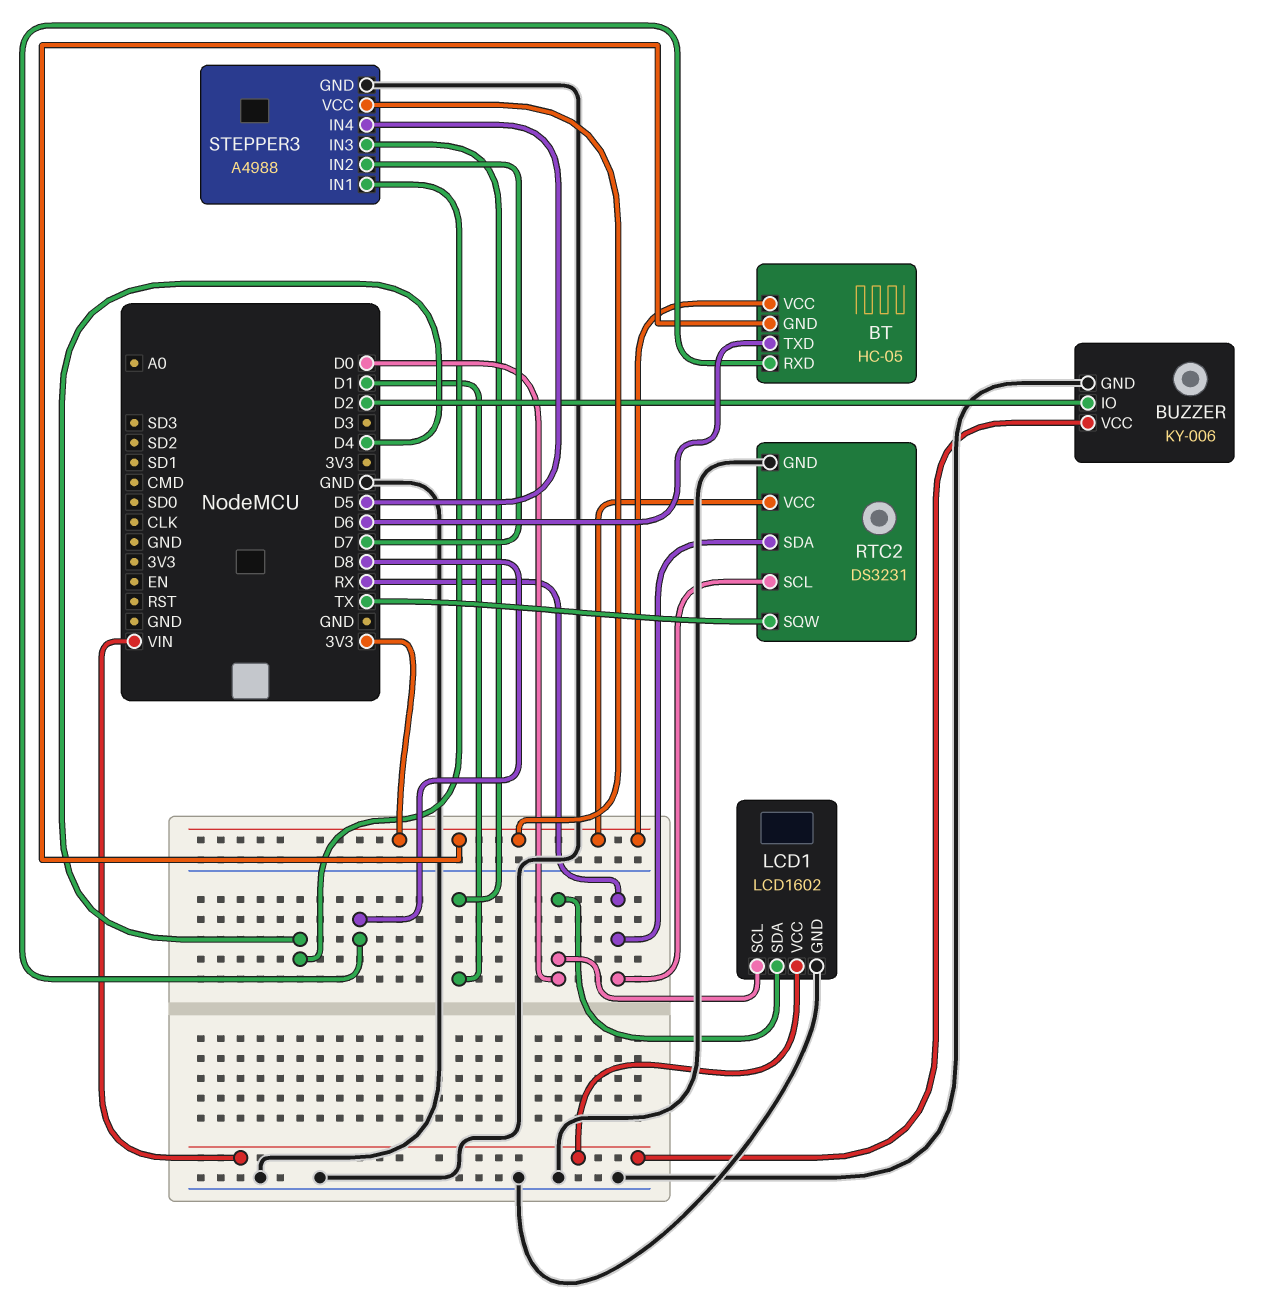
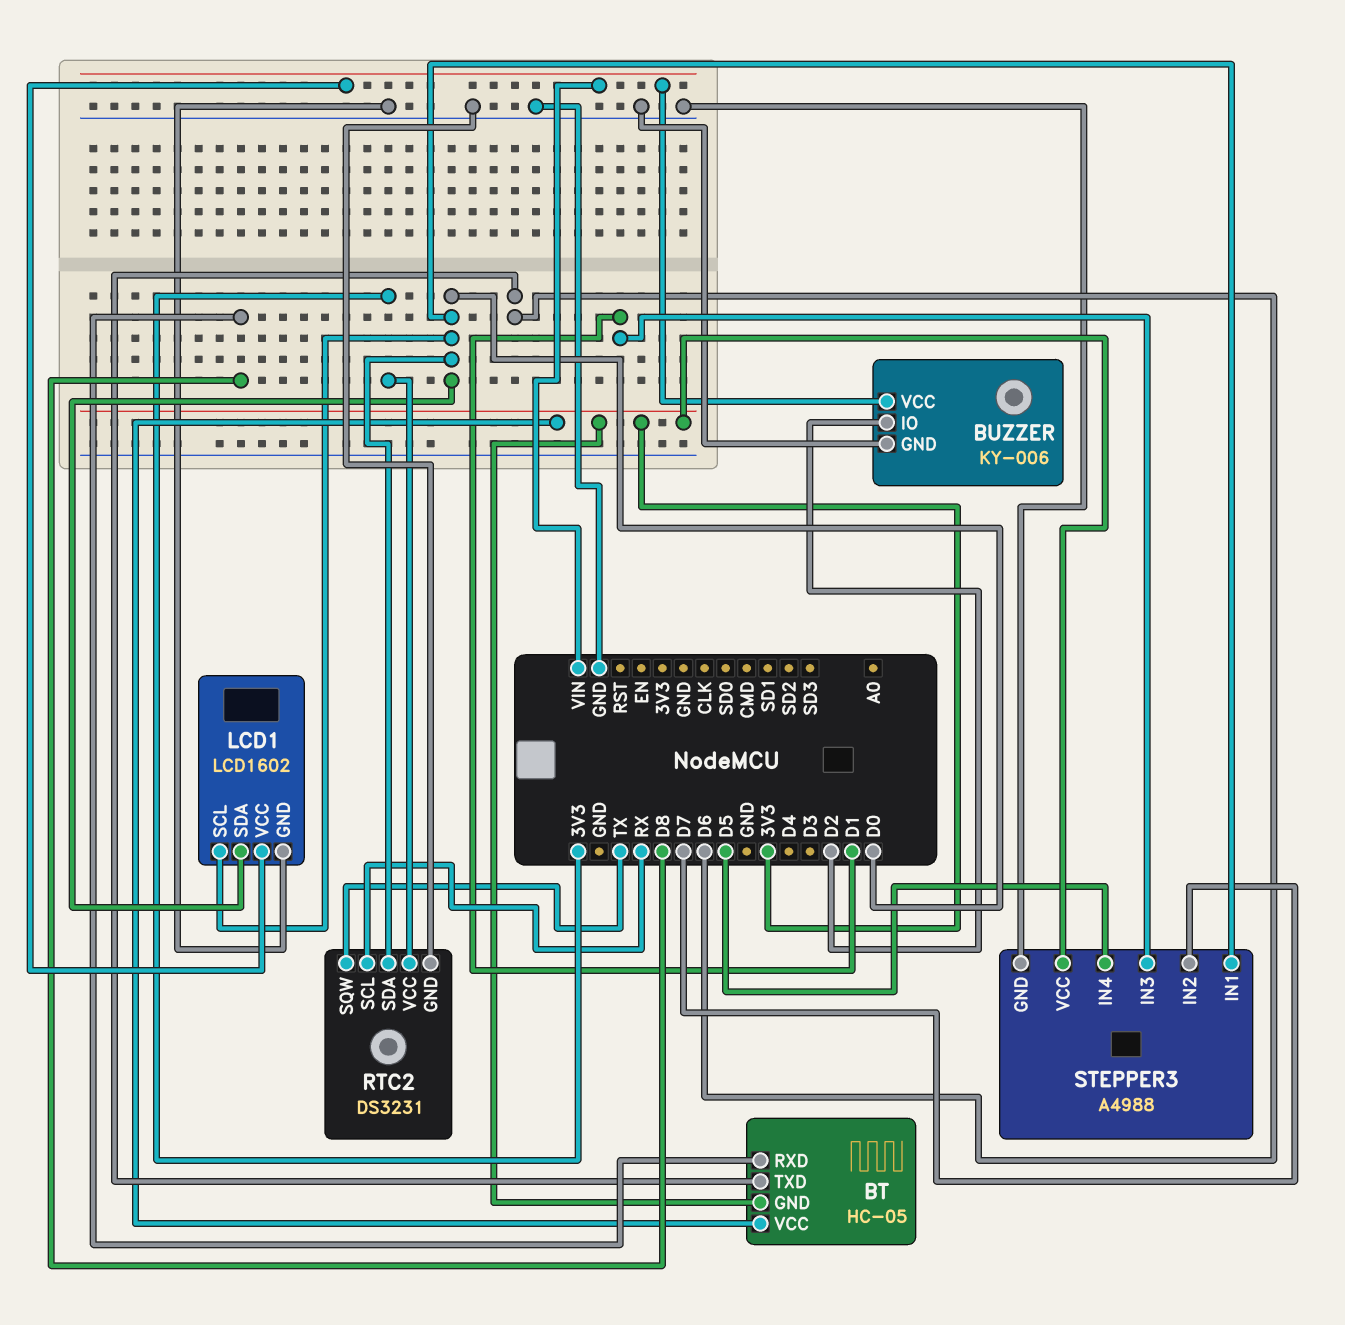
RTC2 pin SDA: RX -> D0
STEPPER3 pin IN1: D4 -> D0

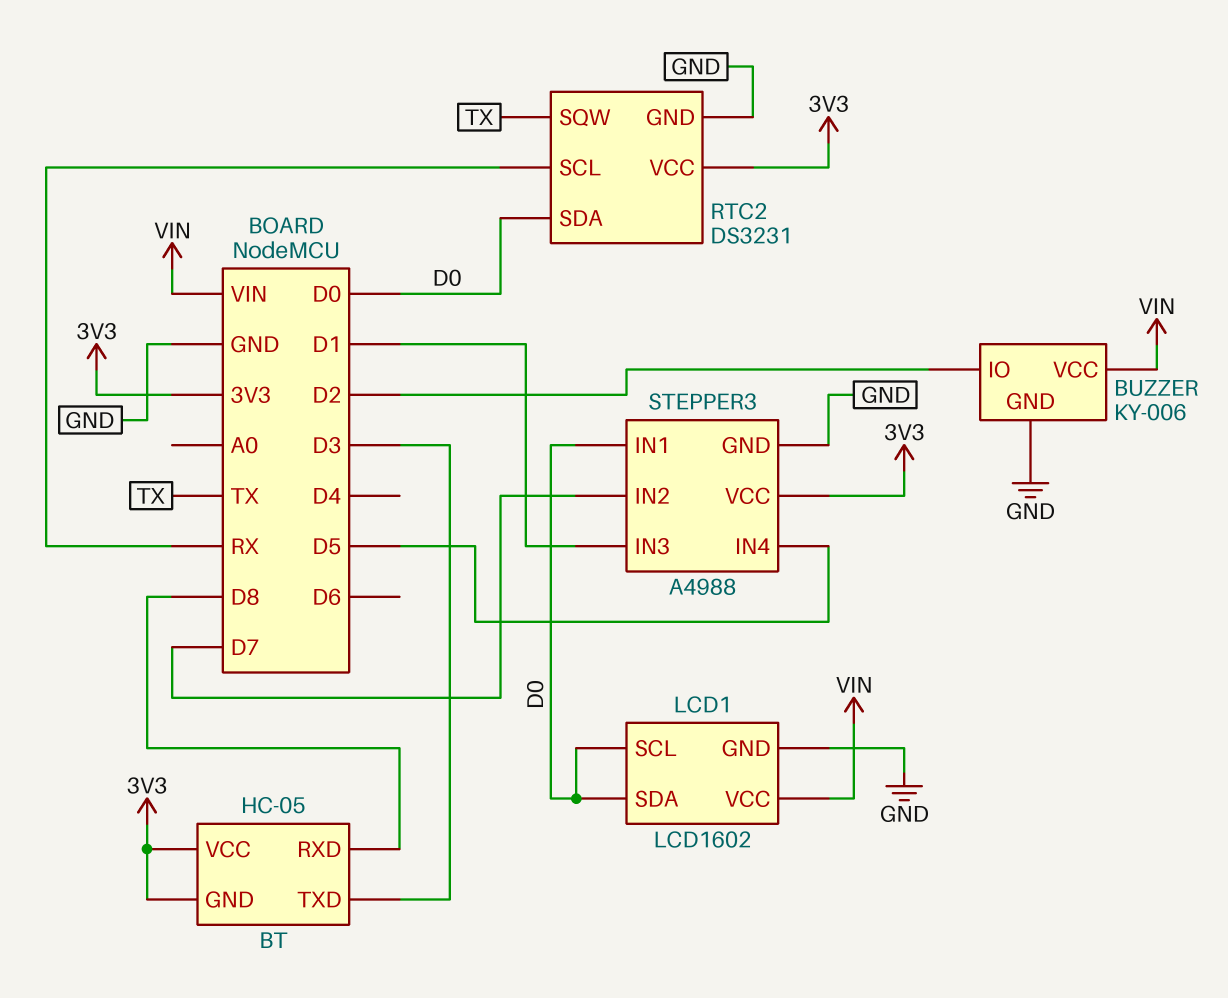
BT pin TXD: D6 -> D3

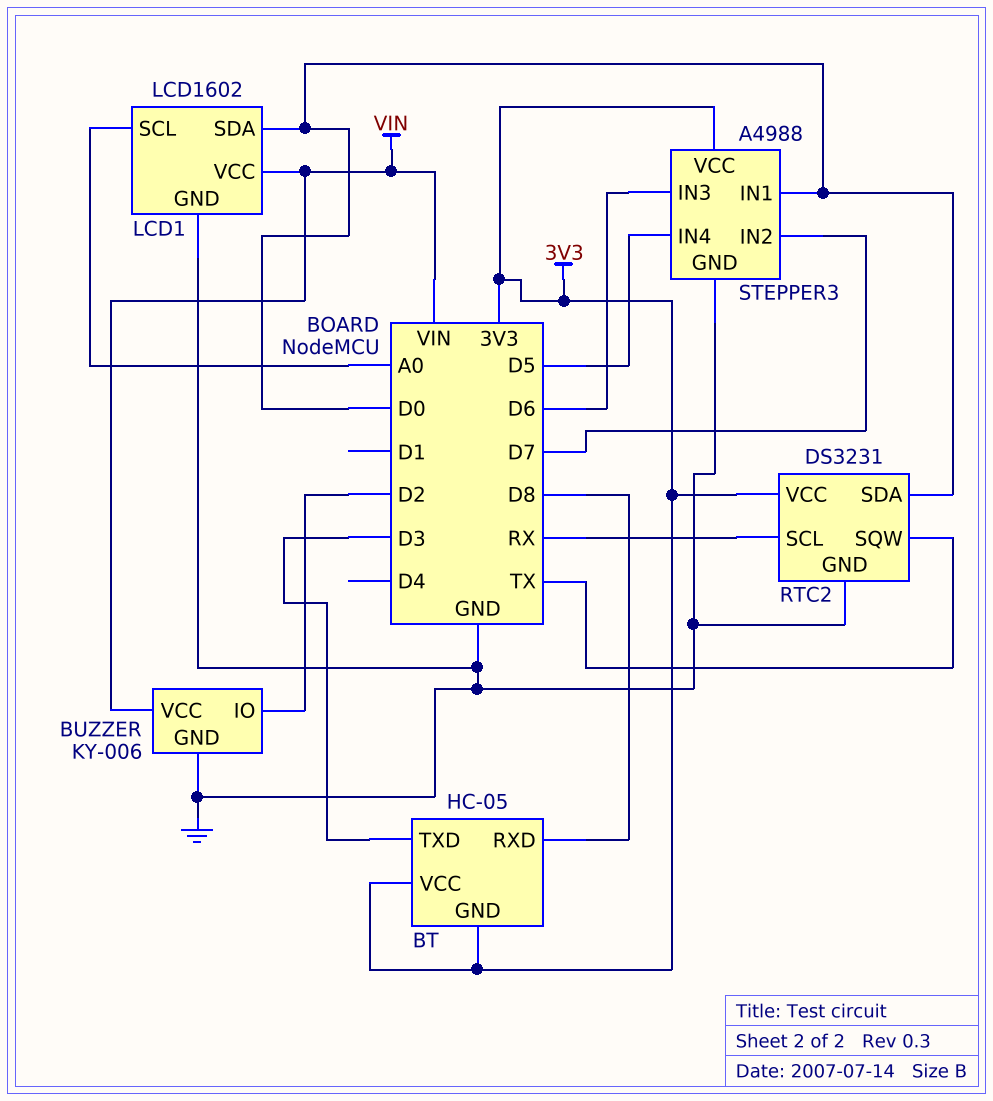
LCD1 pin SCL: D0 -> A0
STEPPER3 pin IN3: D1 -> D6

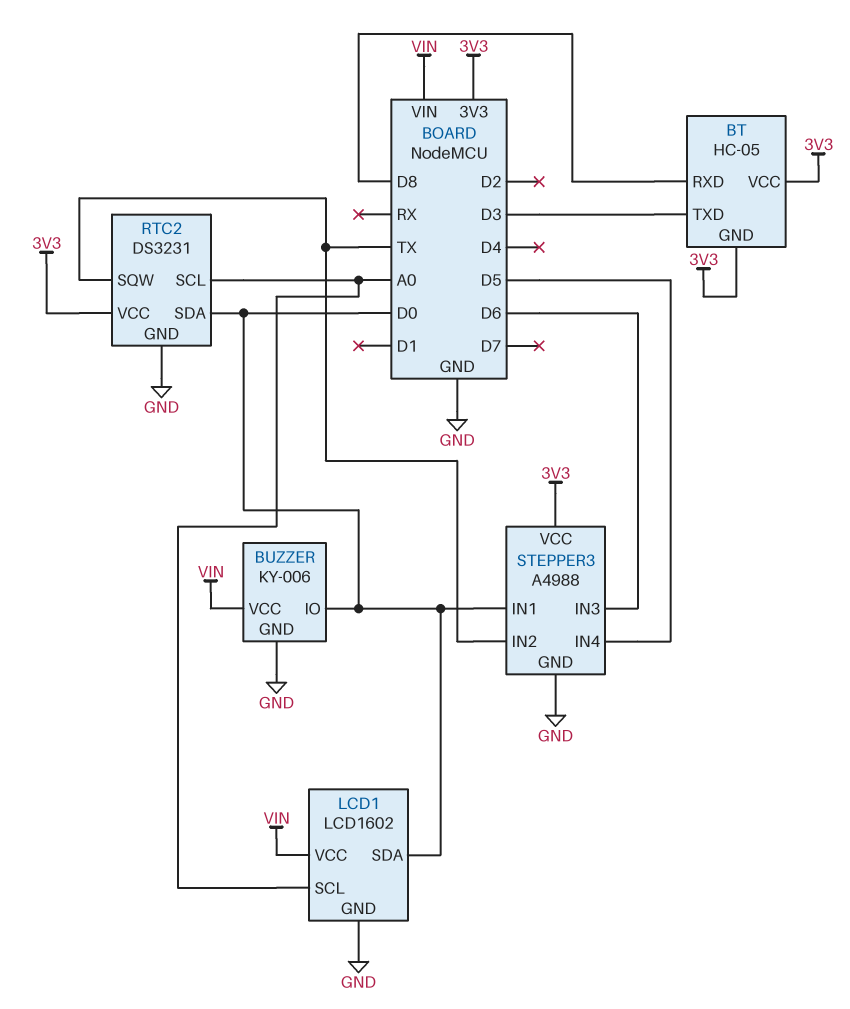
BUZZER pin IO: D2 -> D0
RTC2 pin SCL: RX -> A0
STEPPER3 pin IN2: D7 -> TX

